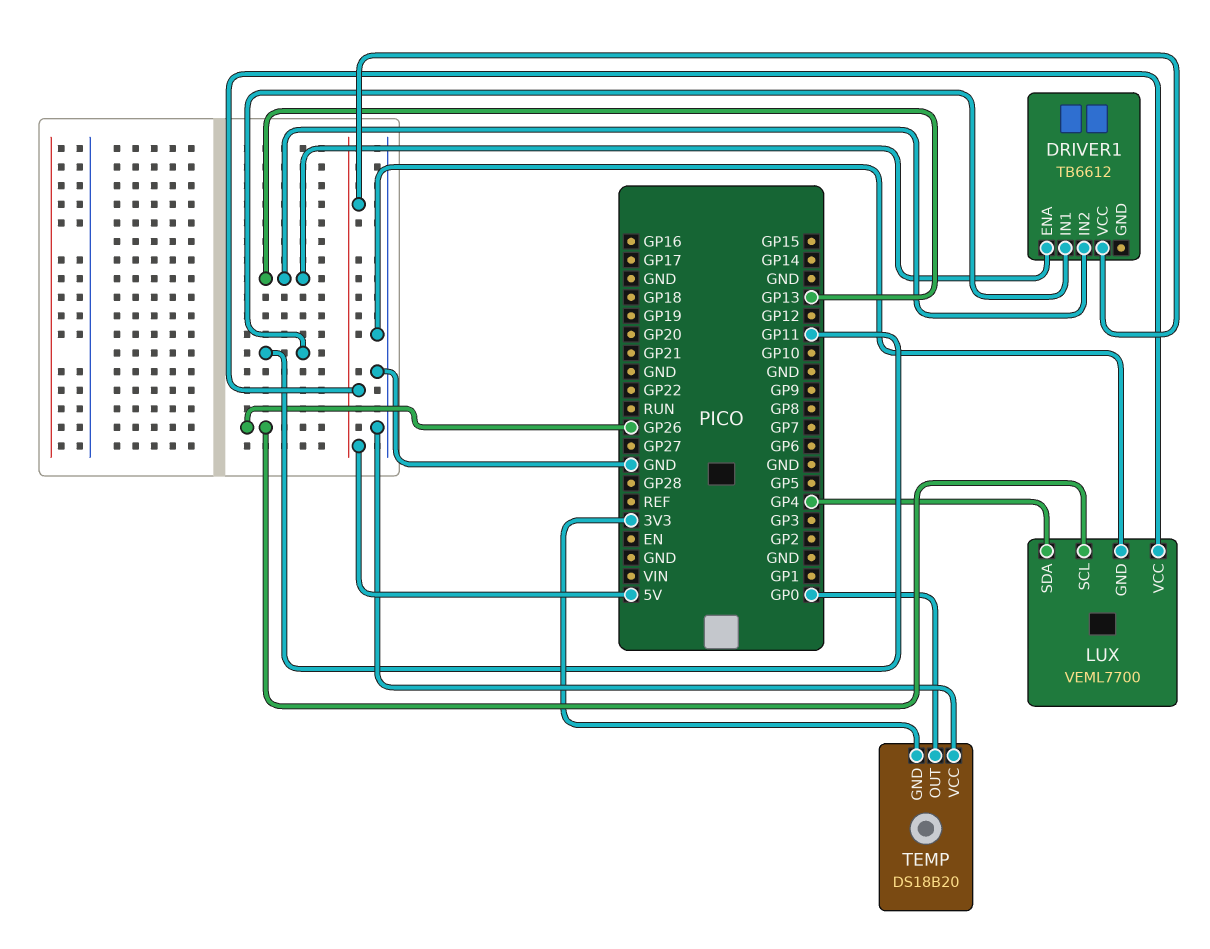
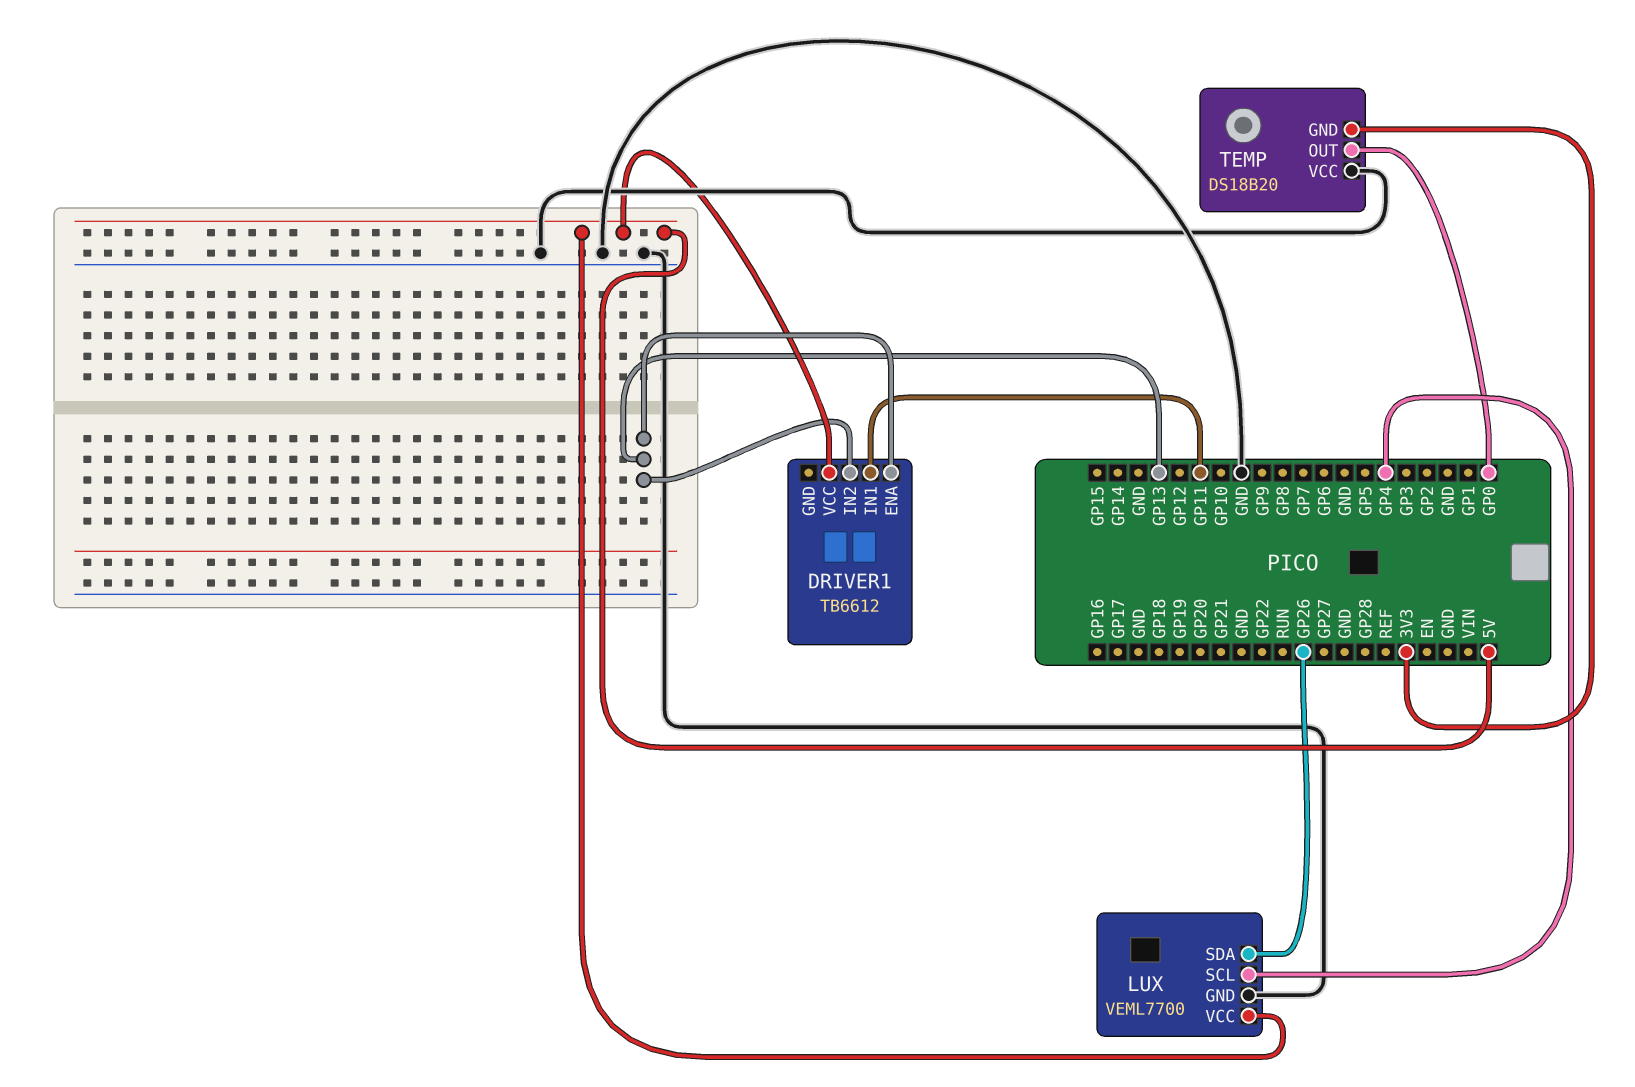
LUX pin SCL: GP26 -> GP4
LUX pin SDA: GP4 -> GP26

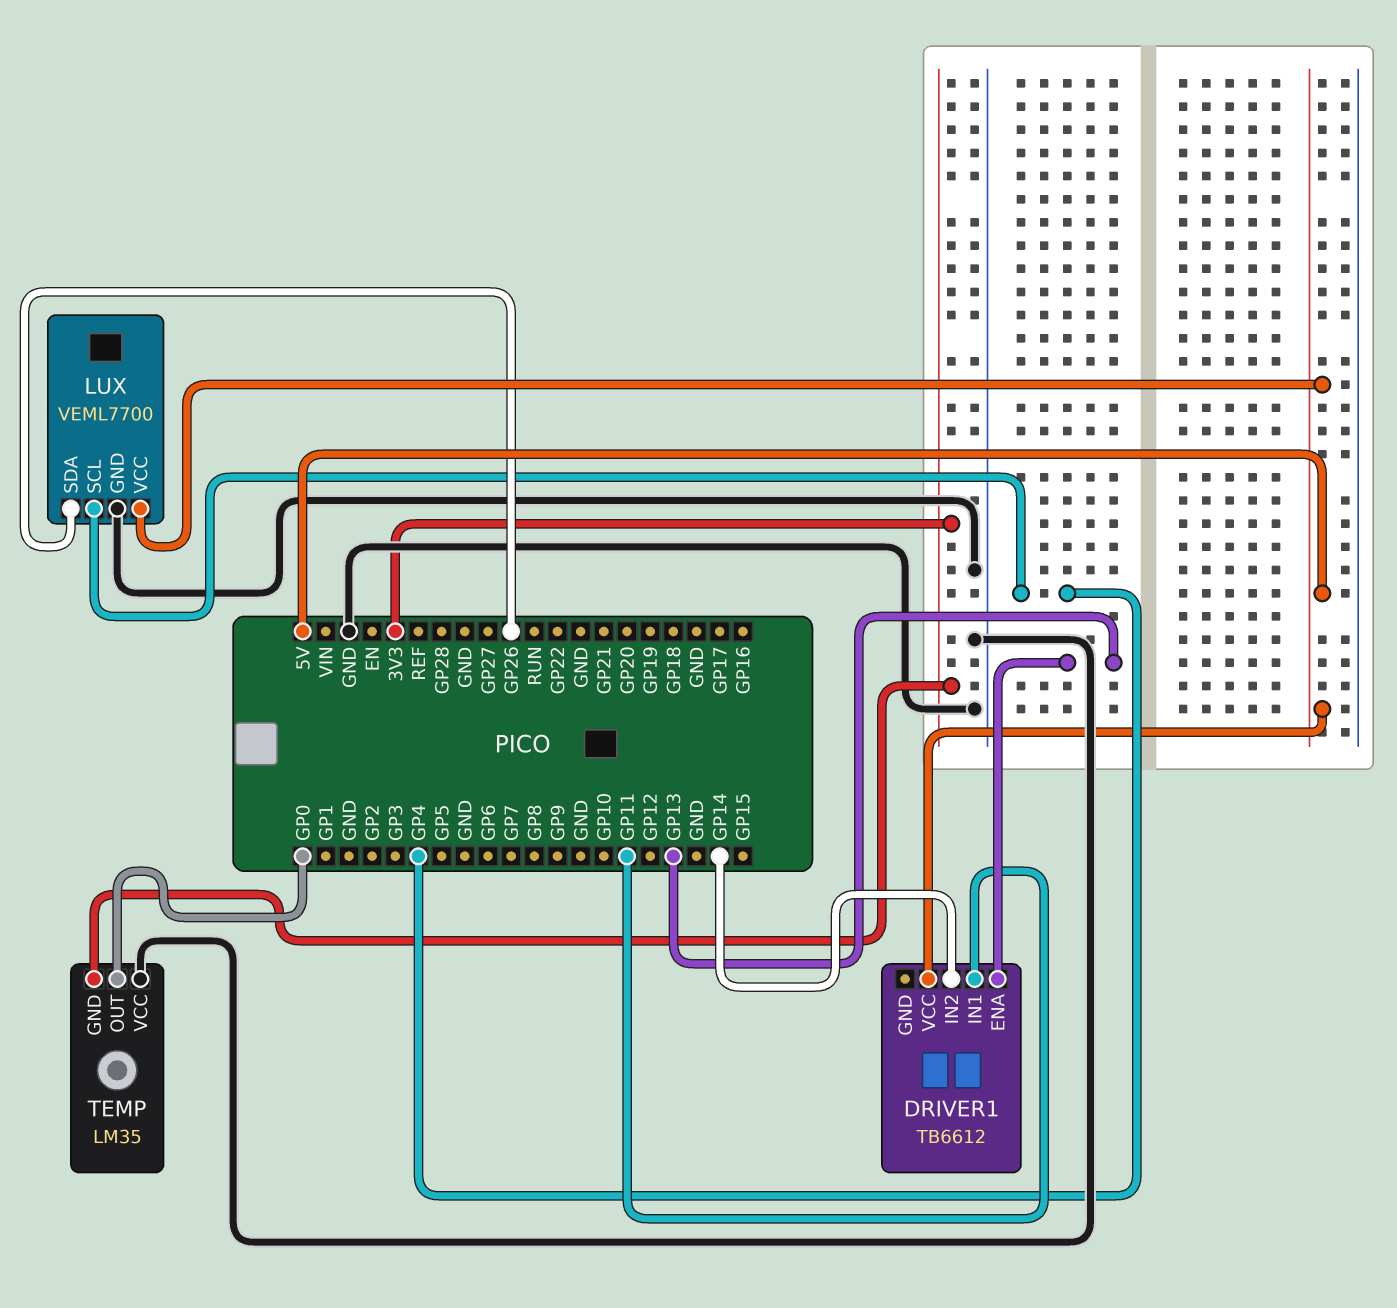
DRIVER1 pin IN2: GP13 -> GP14
TEMP: DS18B20 -> LM35

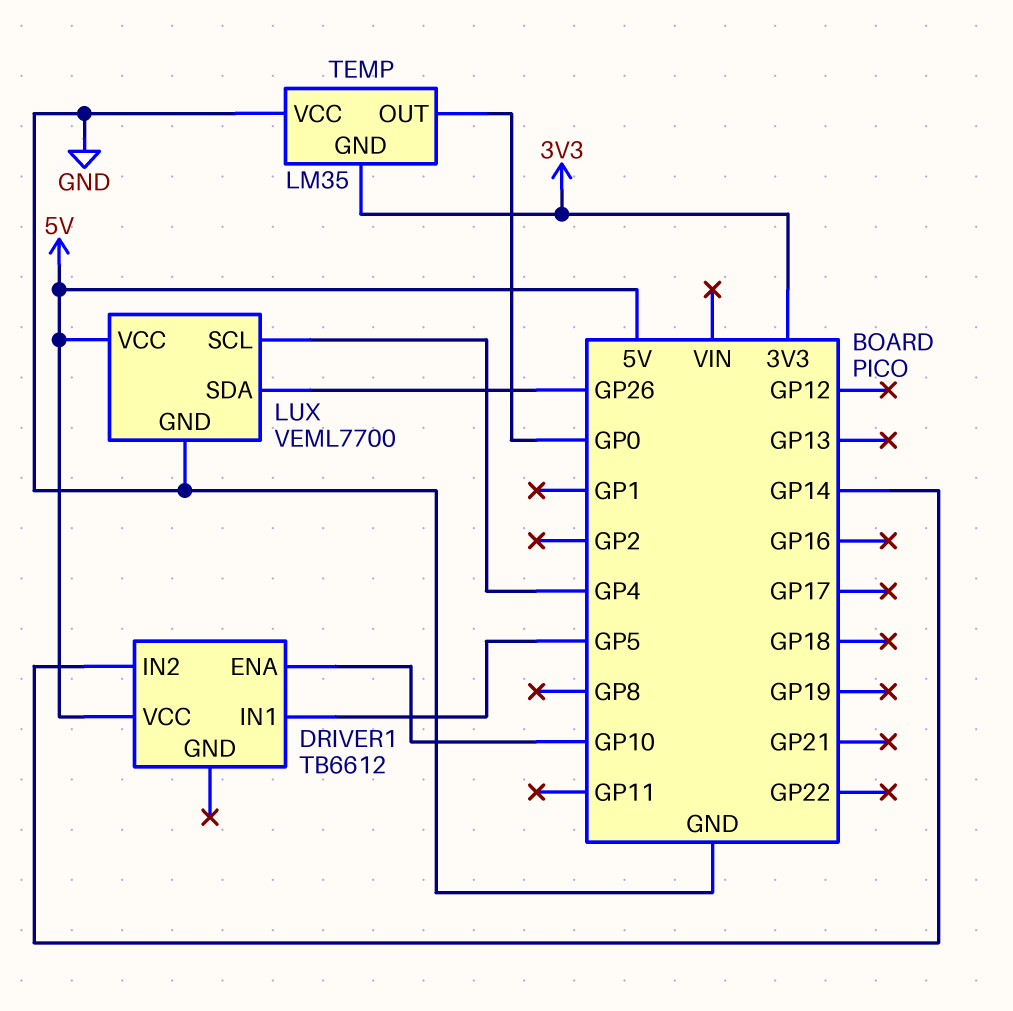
DRIVER1 pin ENA: GP13 -> GP10
DRIVER1 pin IN1: GP11 -> GP5

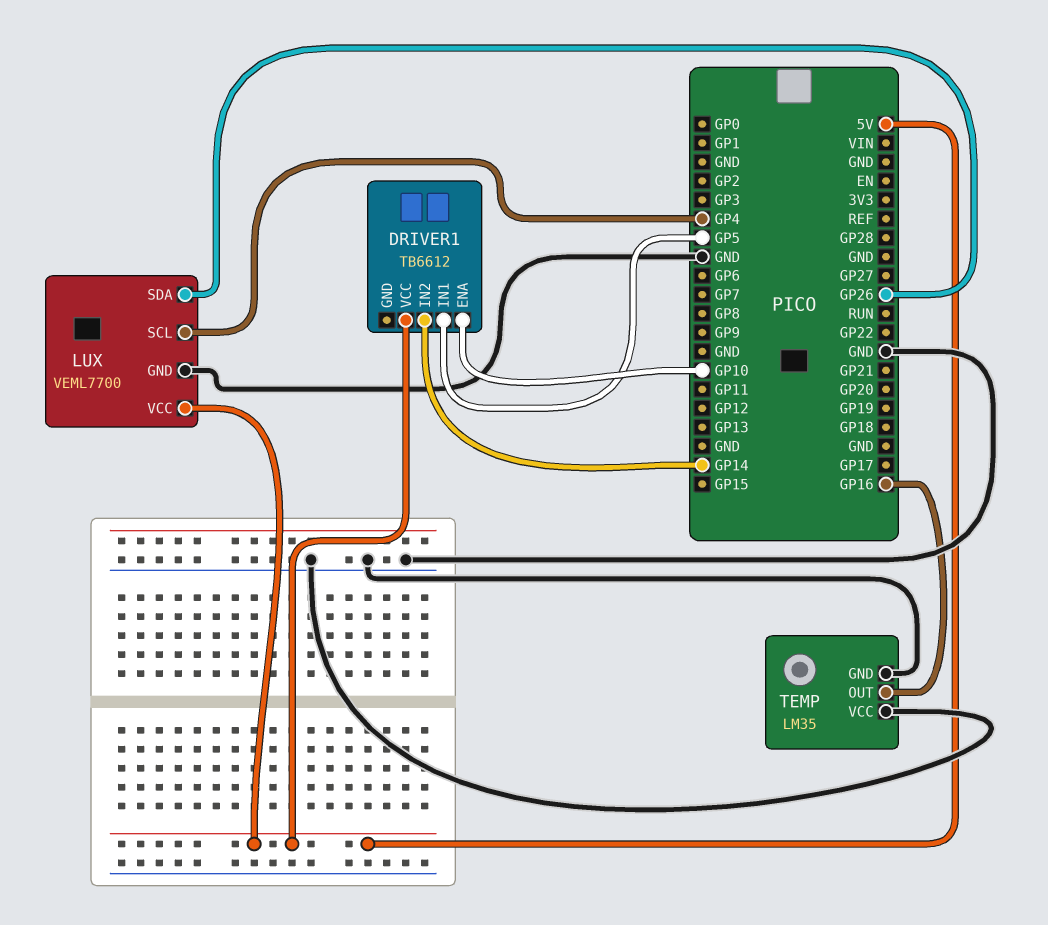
TEMP pin GND: 3V3 -> GND
TEMP pin OUT: GP0 -> GP16

